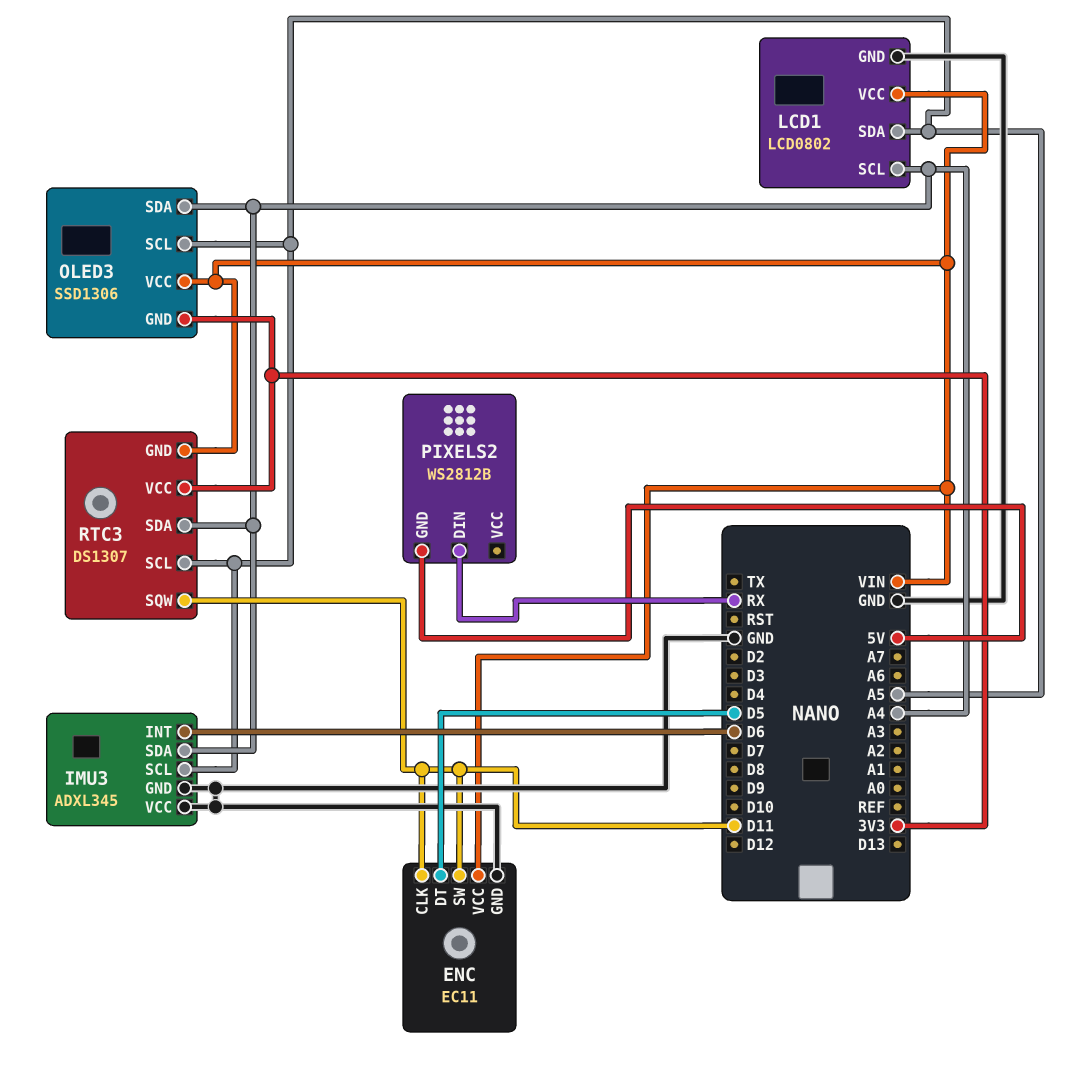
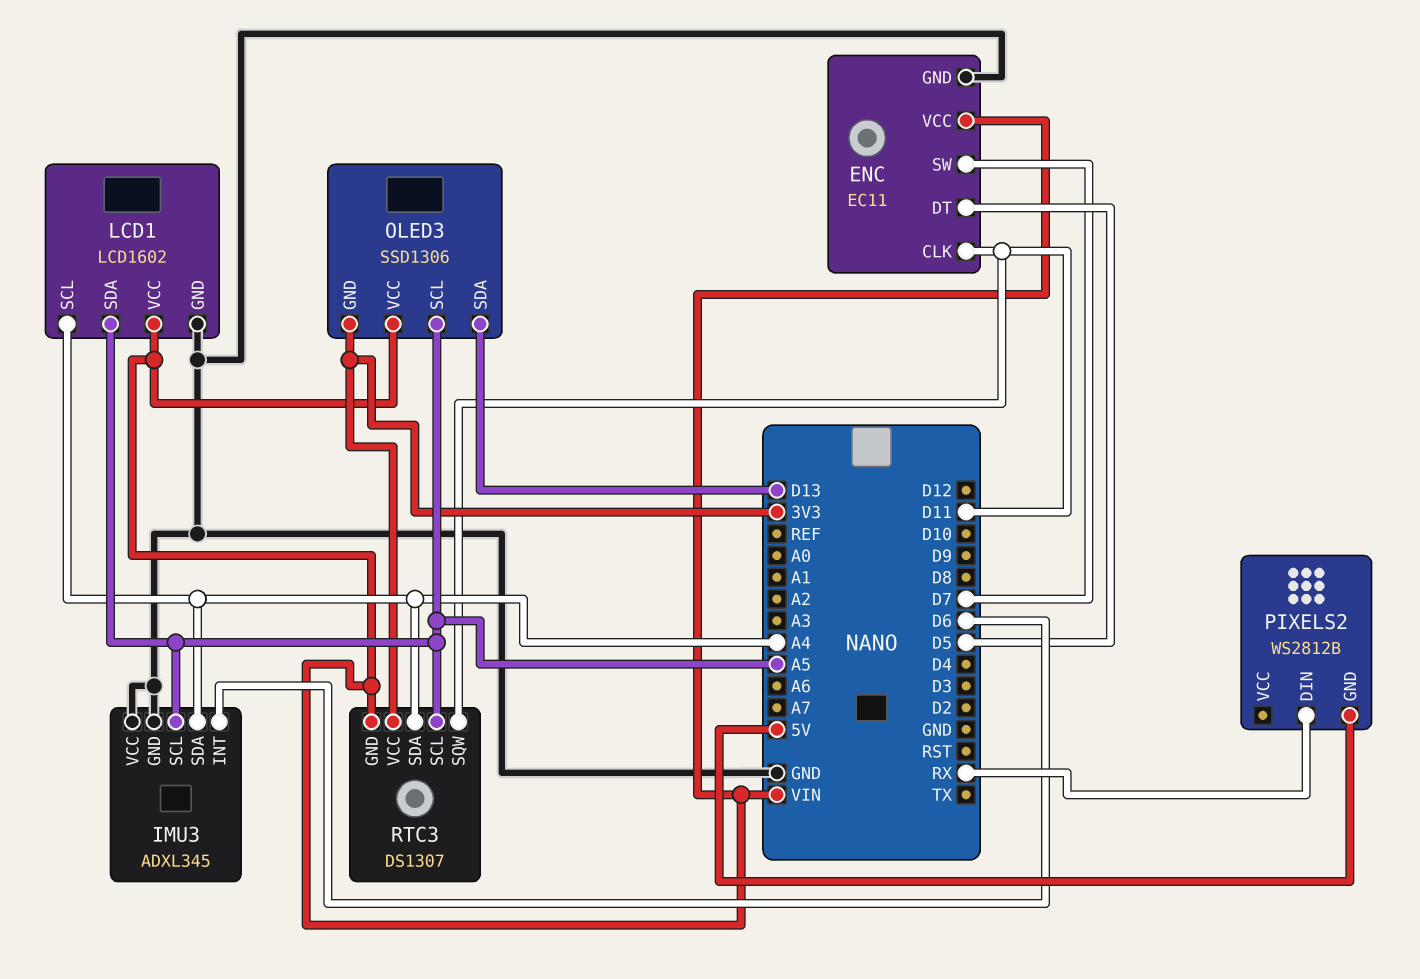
ENC pin SW: D11 -> D7
LCD1: LCD0802 -> LCD1602
OLED3 pin SDA: A4 -> D13

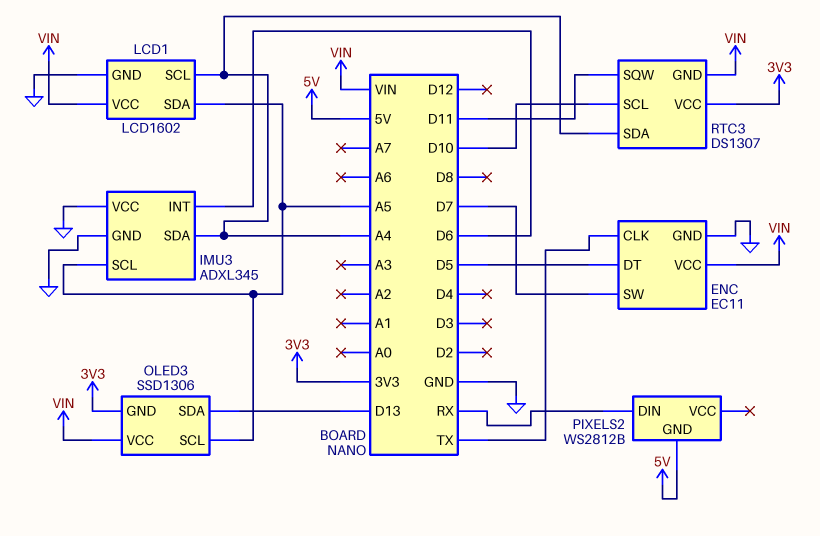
ENC pin CLK: D11 -> TX
RTC3 pin SCL: A5 -> D10

